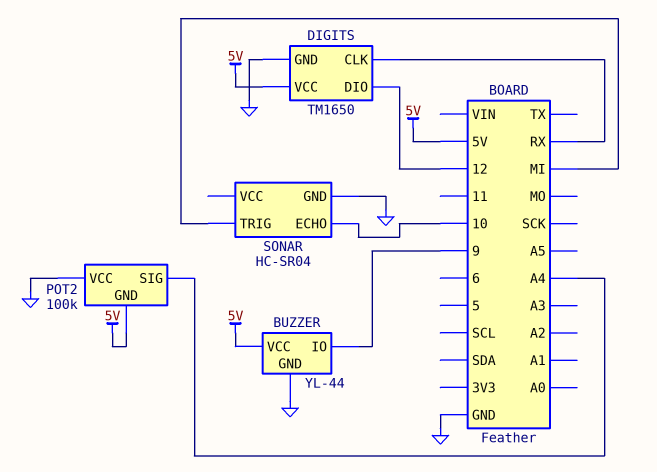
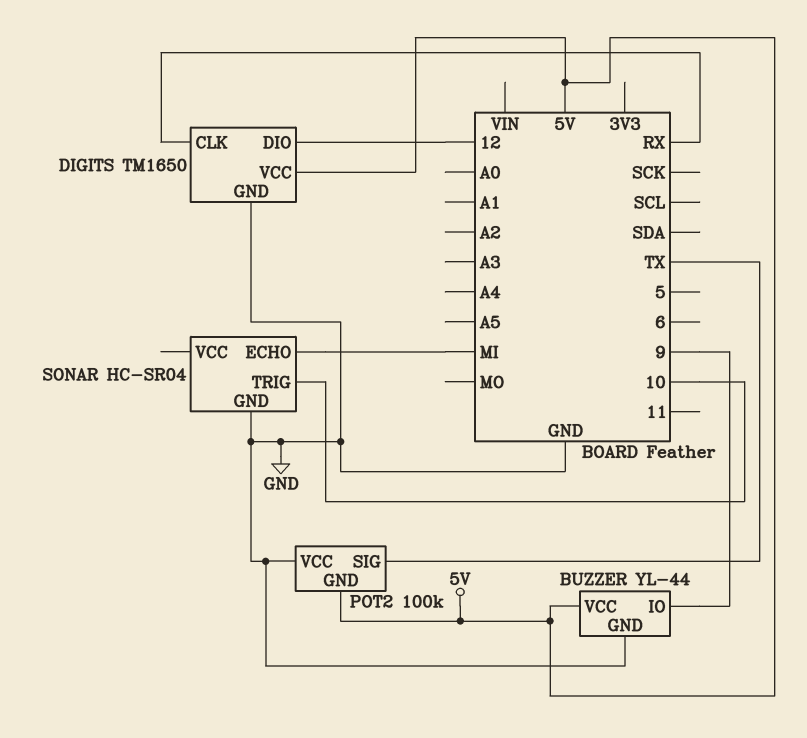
POT2 pin SIG: A4 -> TX
SONAR pin ECHO: 10 -> MI
SONAR pin TRIG: MI -> 10

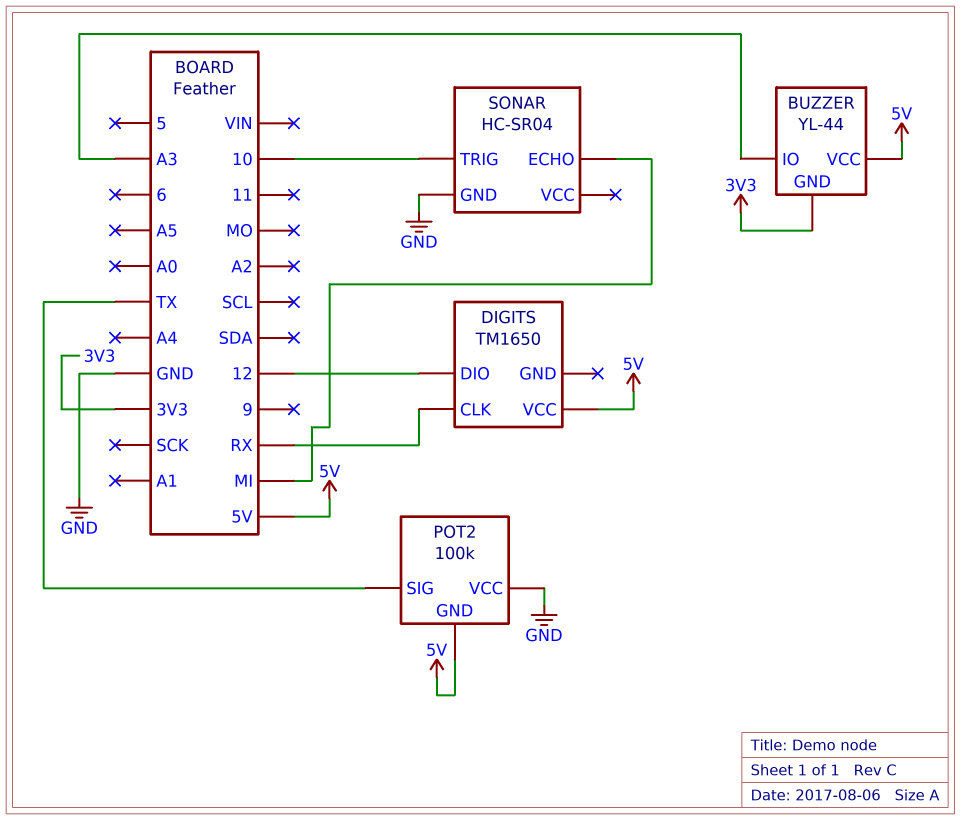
BUZZER pin GND: GND -> 3V3
BUZZER pin IO: 9 -> A3
DIGITS pin GND: GND -> none

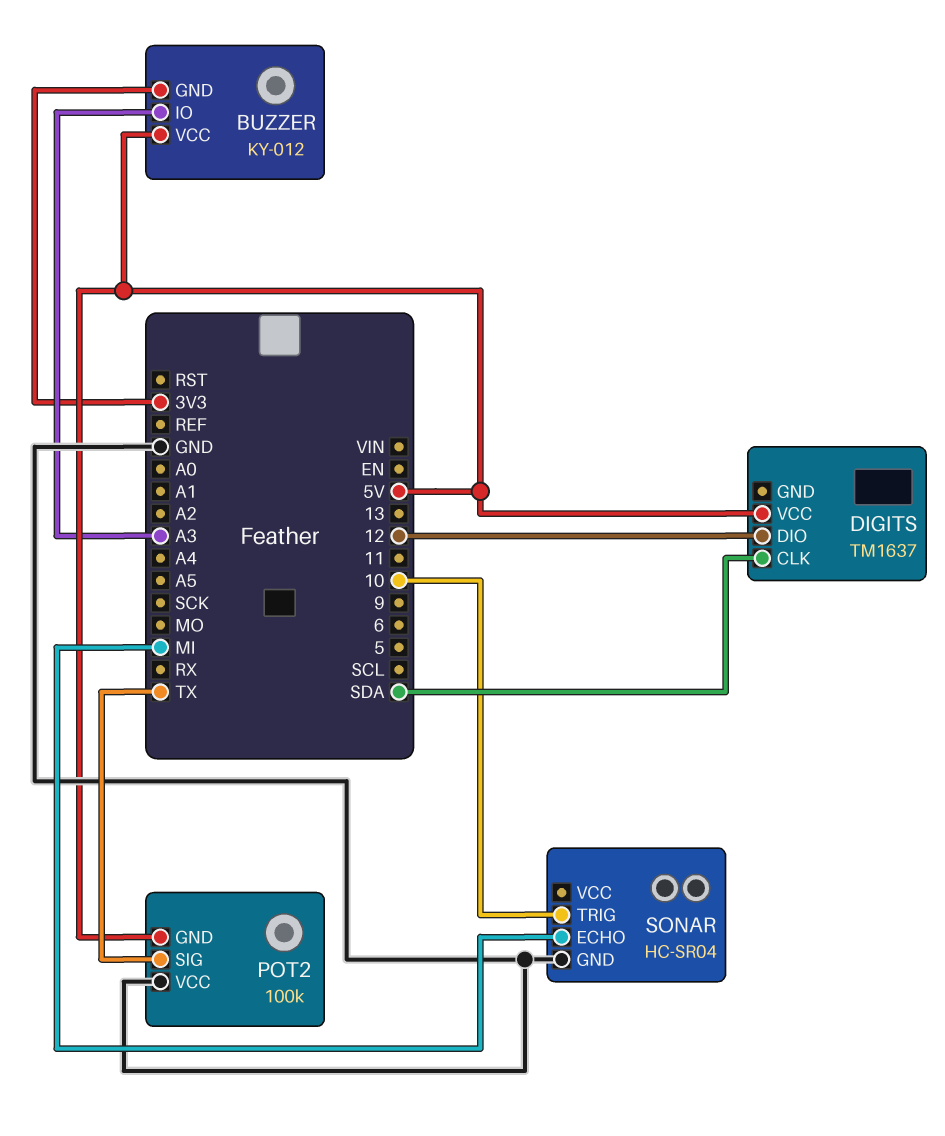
BUZZER: YL-44 -> KY-012
DIGITS: TM1650 -> TM1637
DIGITS pin CLK: RX -> SDA

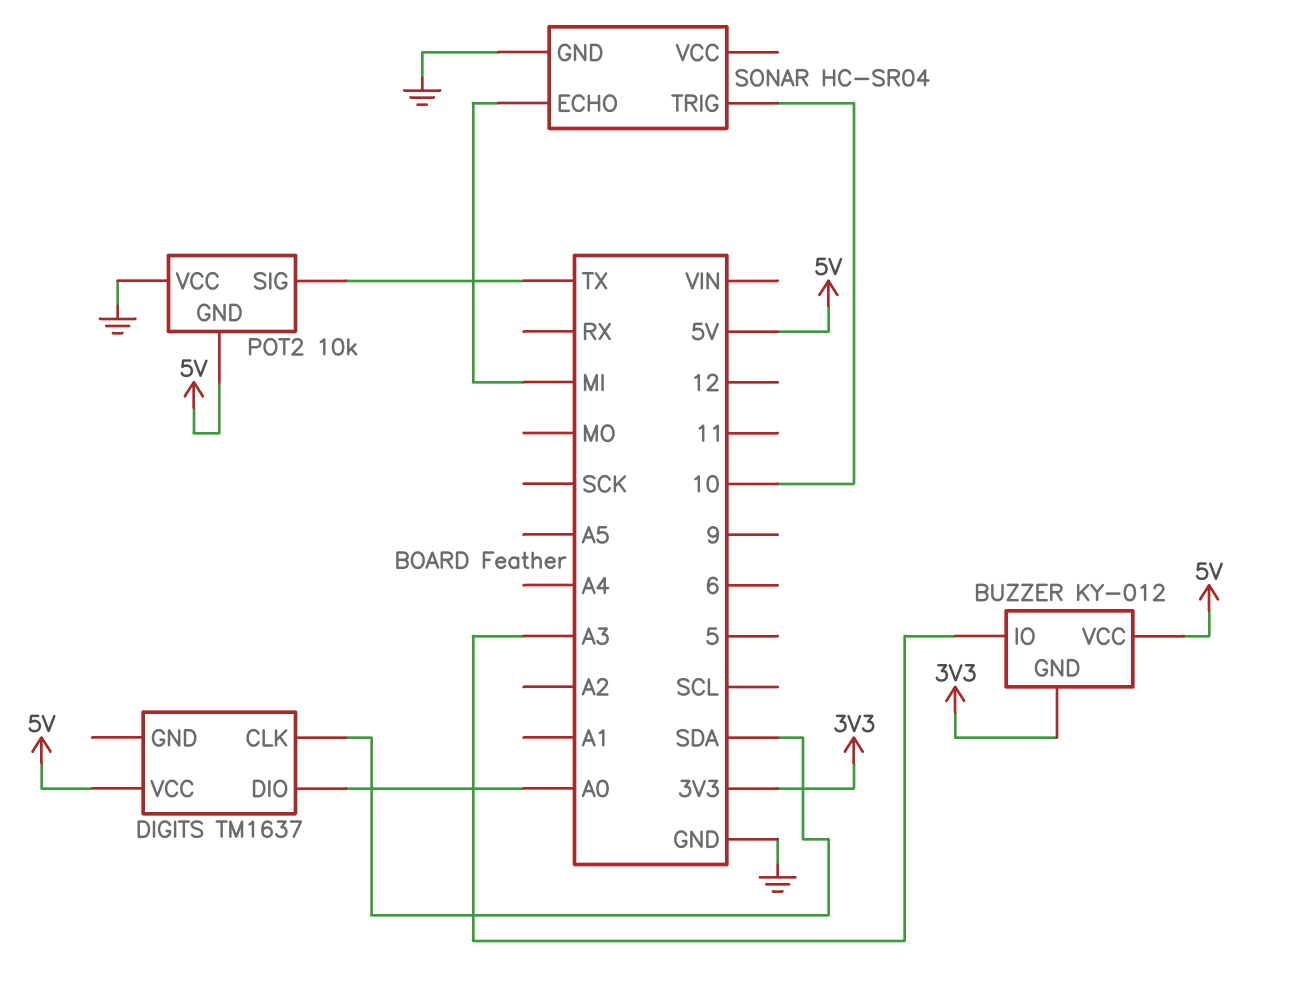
DIGITS pin DIO: 12 -> A0
POT2: 100k -> 10k

